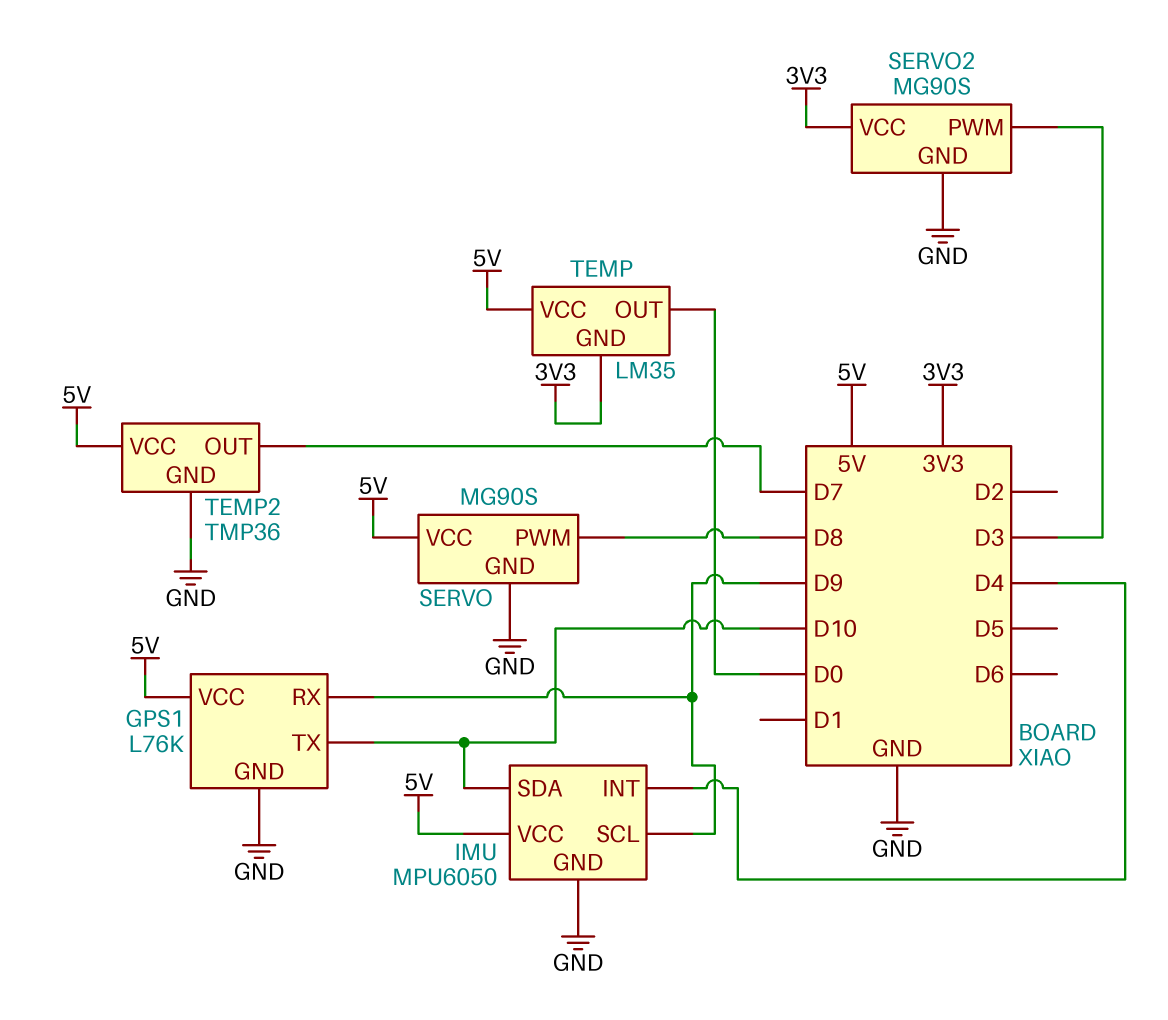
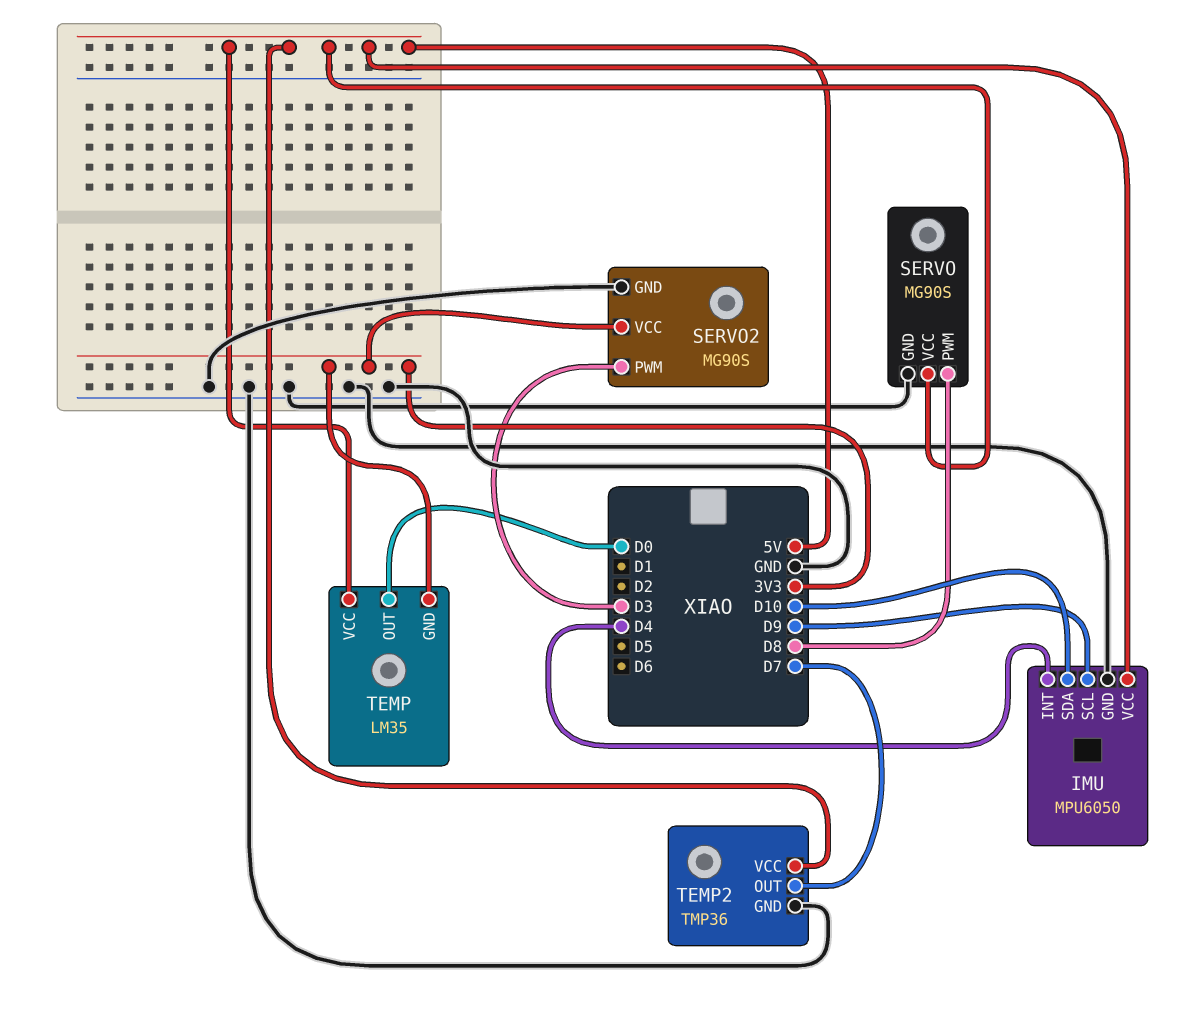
GPS1: L76K -> none
GPS1 pin GND: GND -> none
GPS1 pin RX: D9 -> none
GPS1 pin TX: D10 -> none
GPS1 pin VCC: 5V -> none

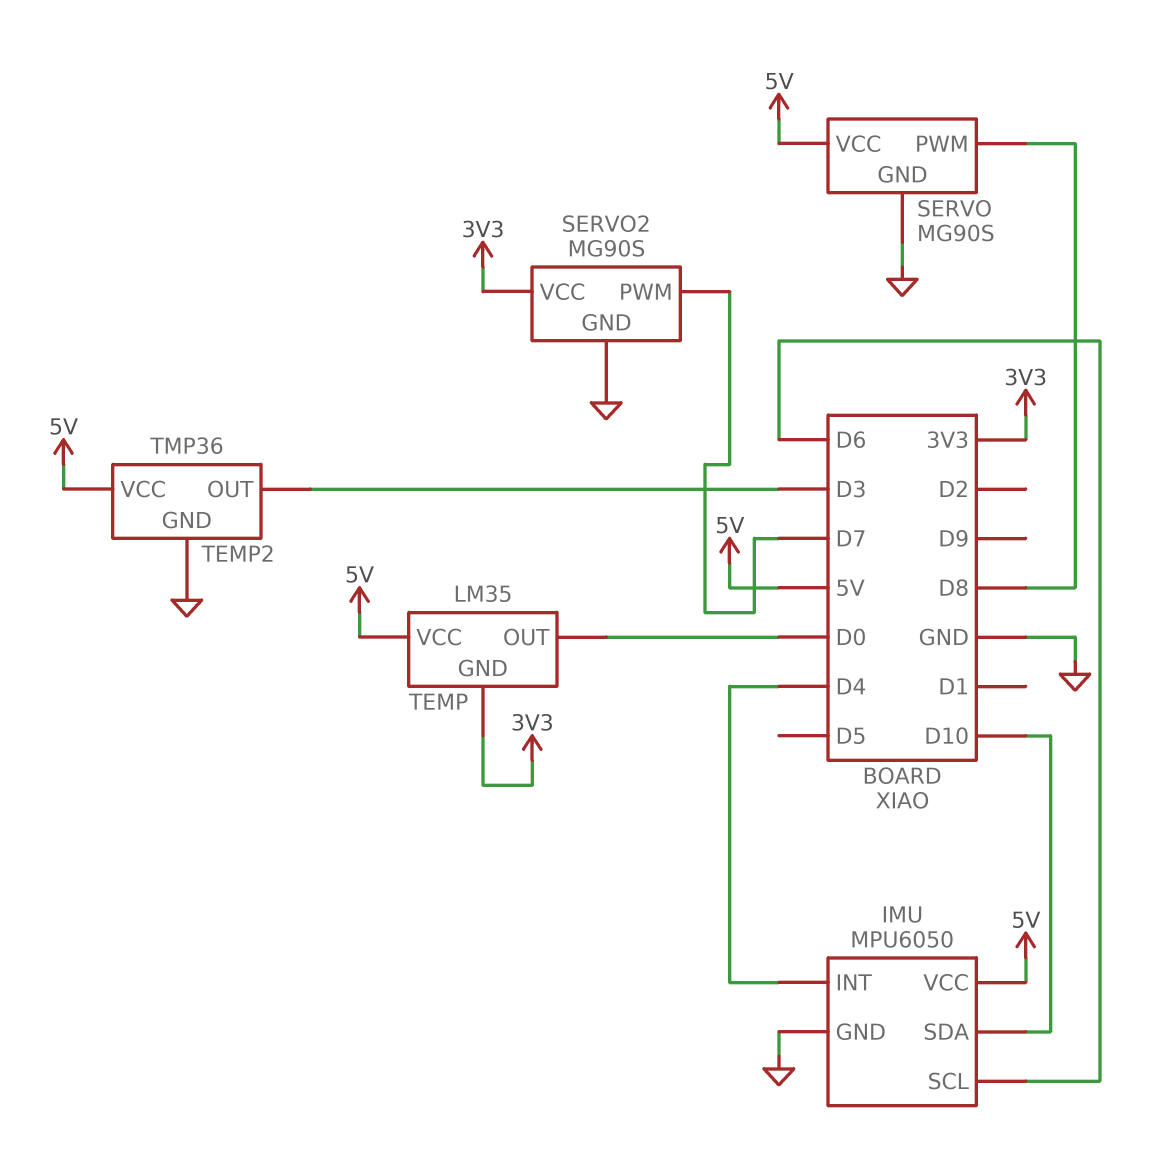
IMU pin SCL: D9 -> D6
SERVO2 pin PWM: D3 -> D7
TEMP2 pin OUT: D7 -> D3

